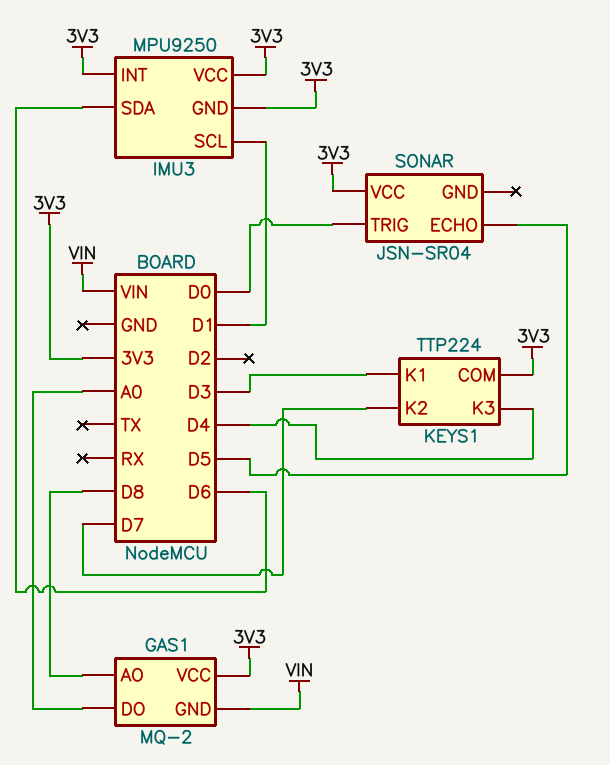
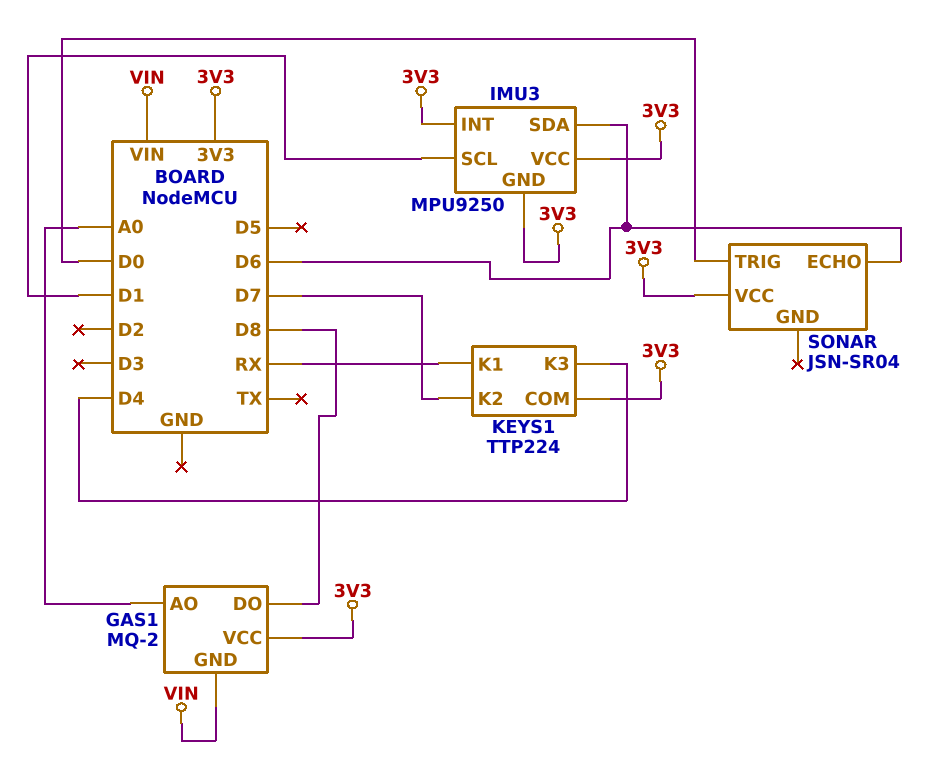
GAS1 pin AO: D8 -> A0
GAS1 pin DO: A0 -> D8
KEYS1 pin K1: D3 -> RX
SONAR pin ECHO: D5 -> D6

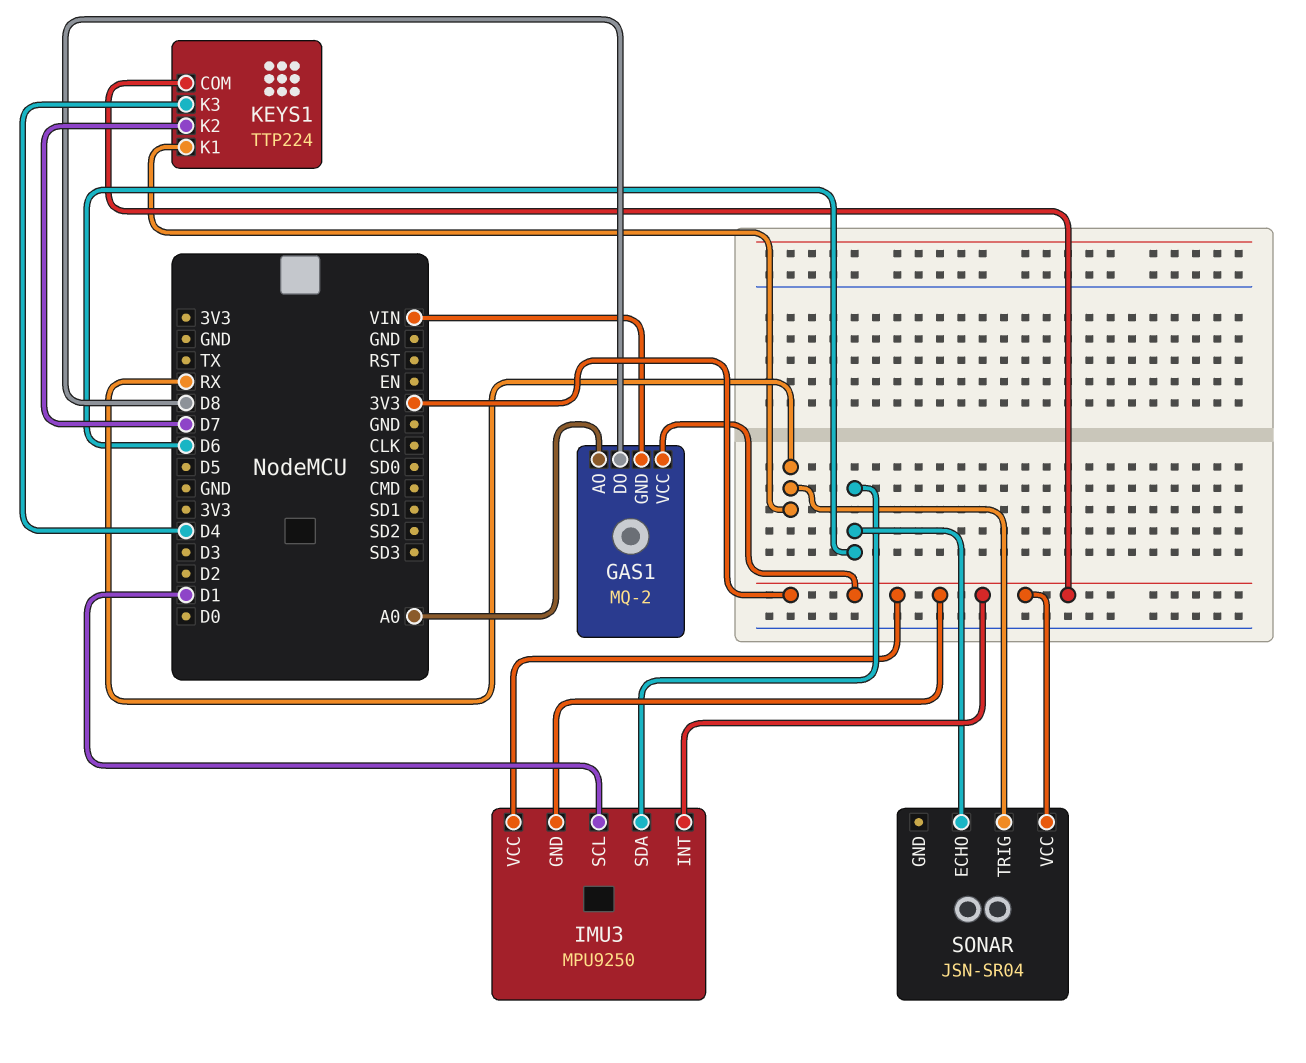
SONAR pin TRIG: D0 -> RX

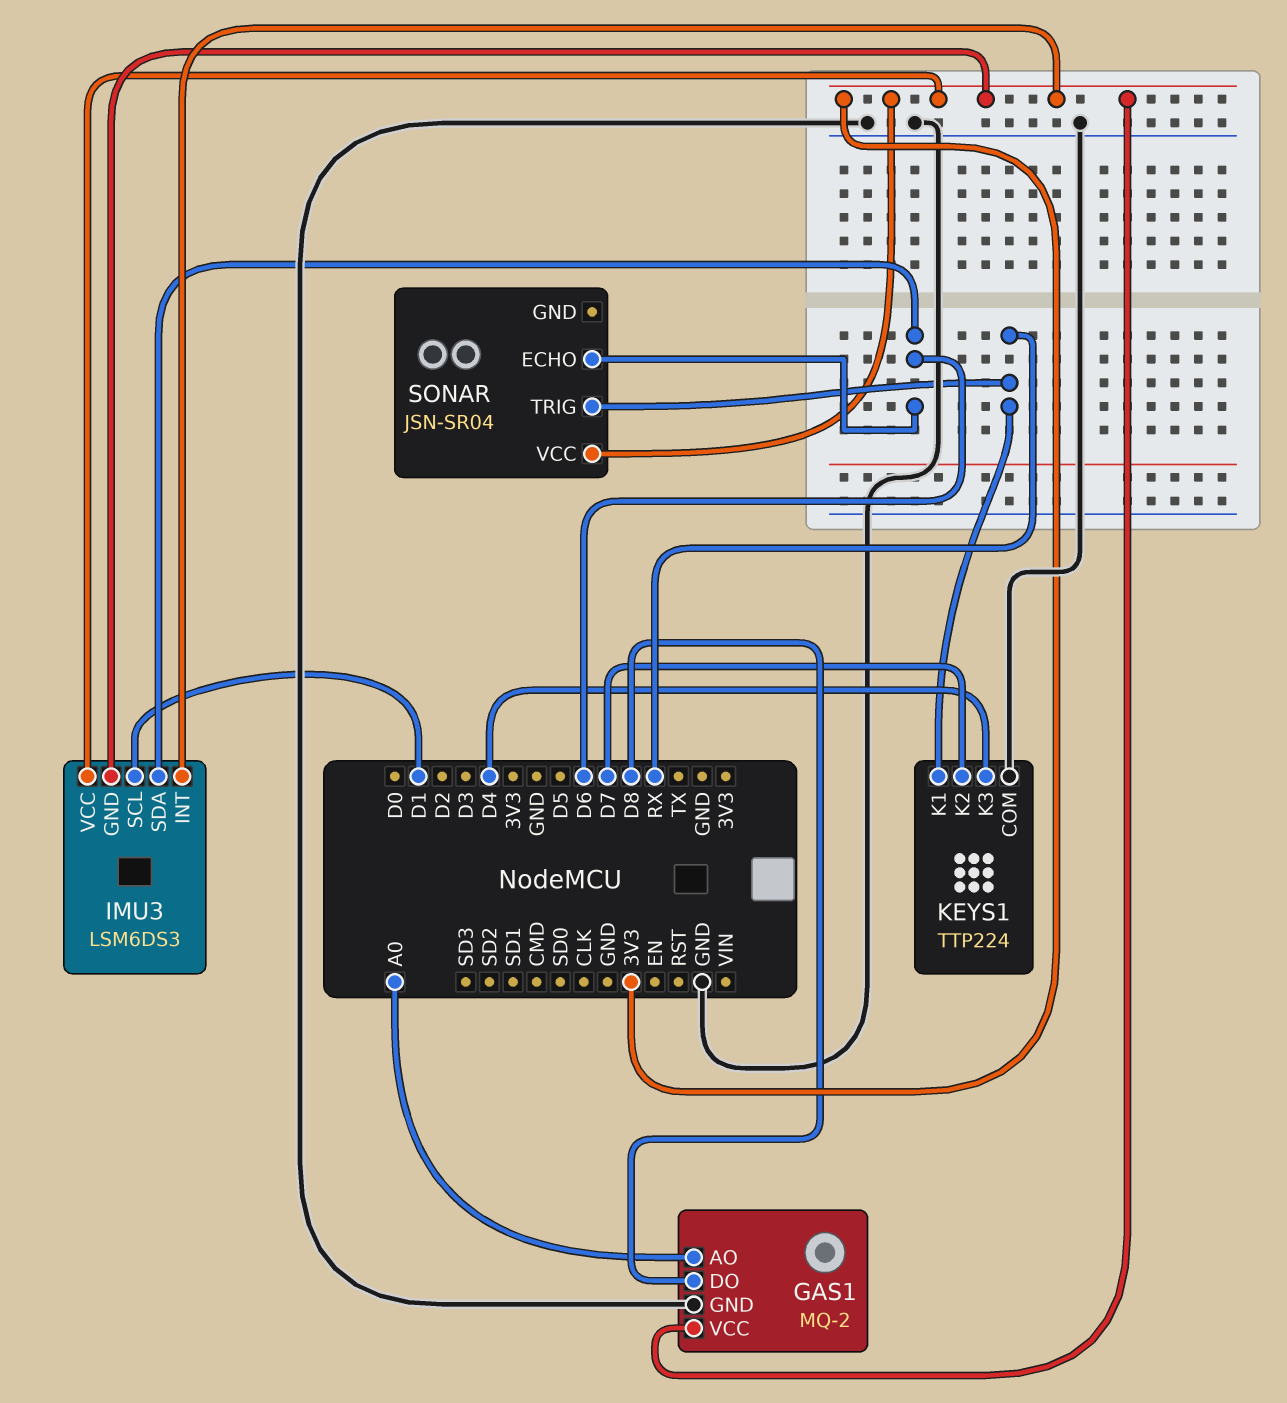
GAS1 pin GND: VIN -> GND
IMU3: MPU9250 -> LSM6DS3
KEYS1 pin COM: 3V3 -> GND

